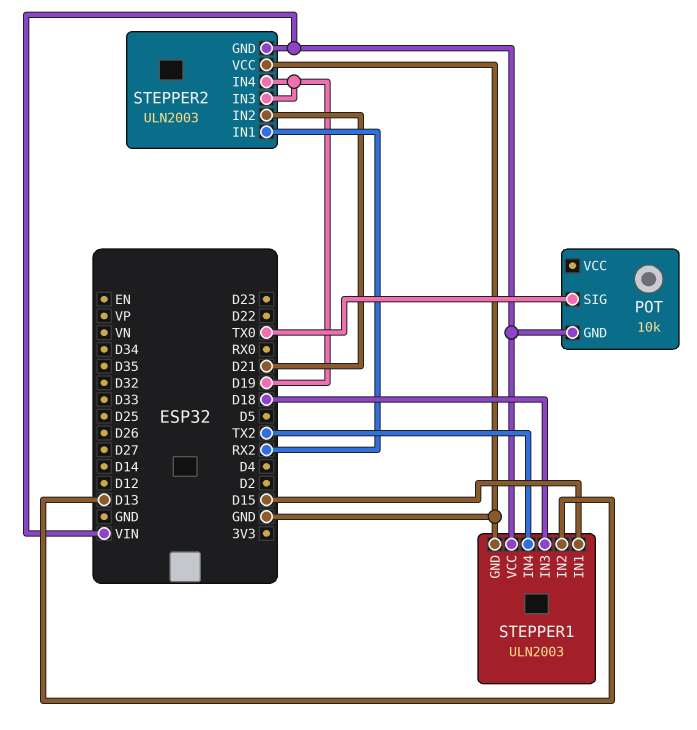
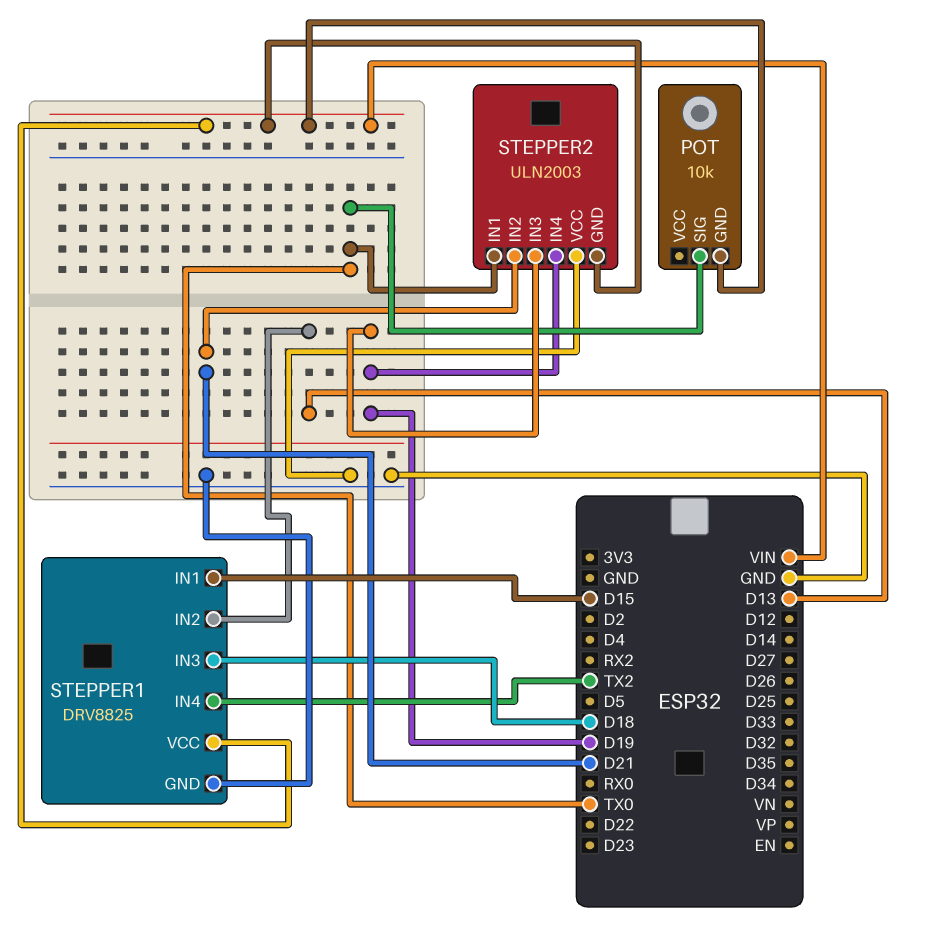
STEPPER1: ULN2003 -> DRV8825
STEPPER2 pin IN1: RX2 -> TX0

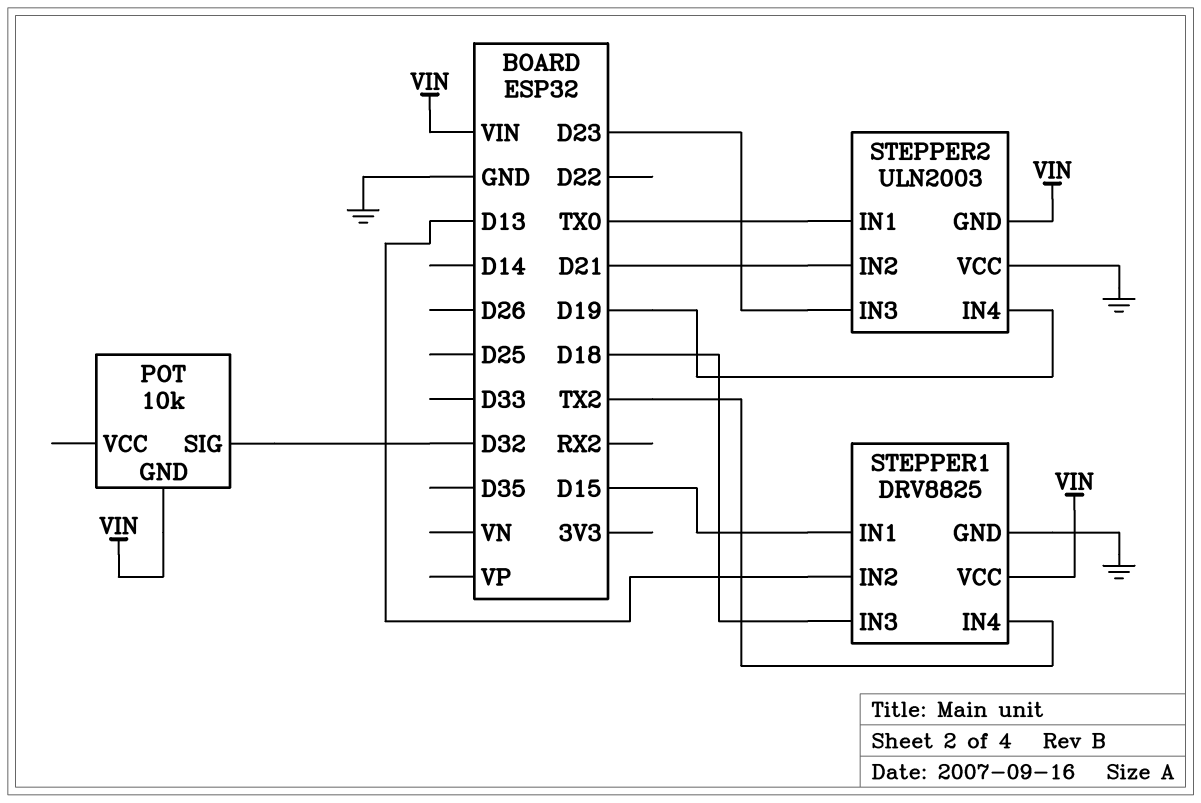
POT pin SIG: TX0 -> D32
STEPPER2 pin IN3: D19 -> D23

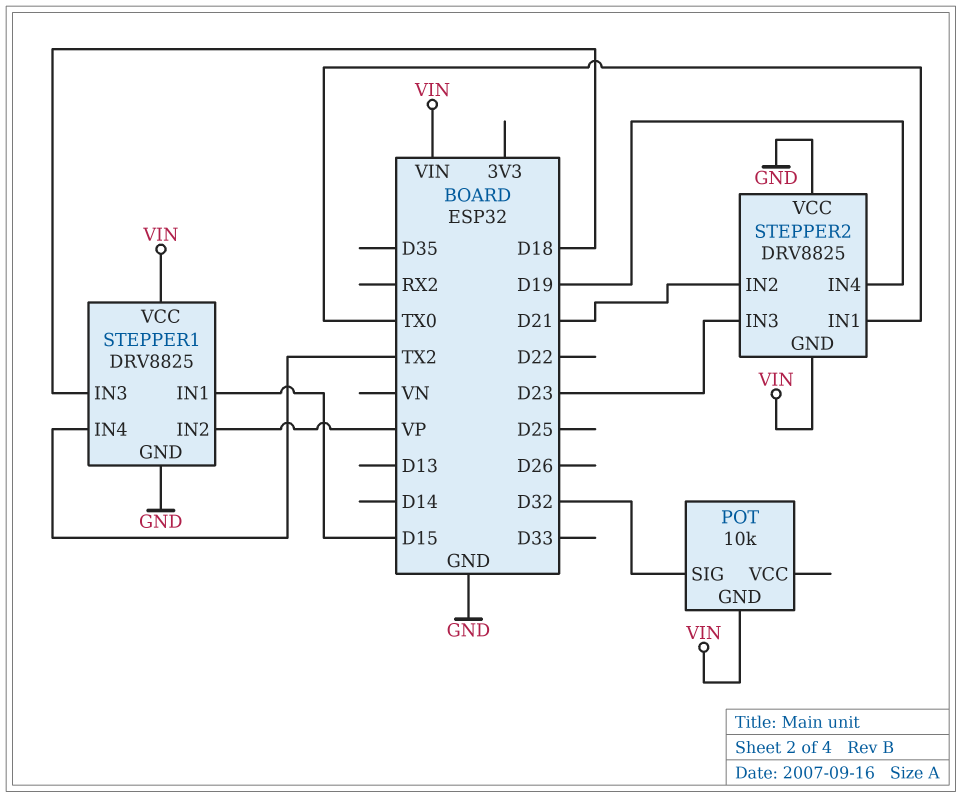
STEPPER1 pin IN2: D13 -> VP
STEPPER2: ULN2003 -> DRV8825

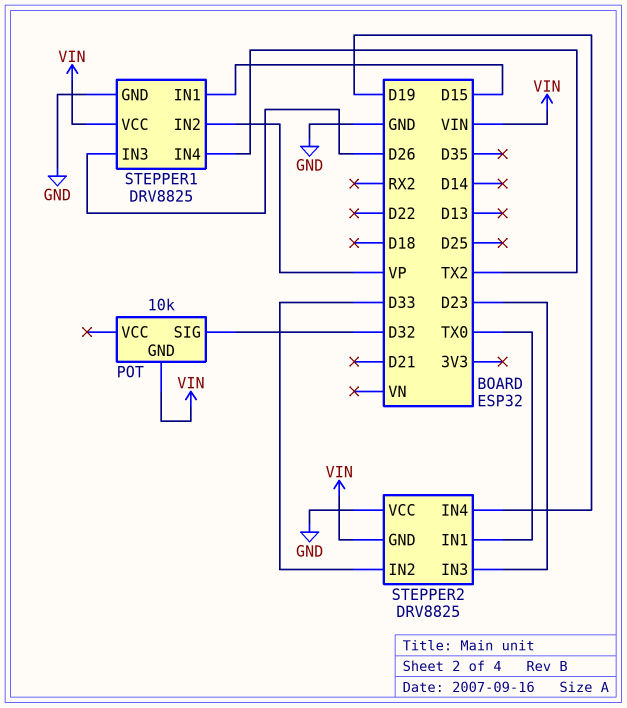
STEPPER1 pin IN3: D18 -> D26
STEPPER2 pin IN2: D21 -> D33

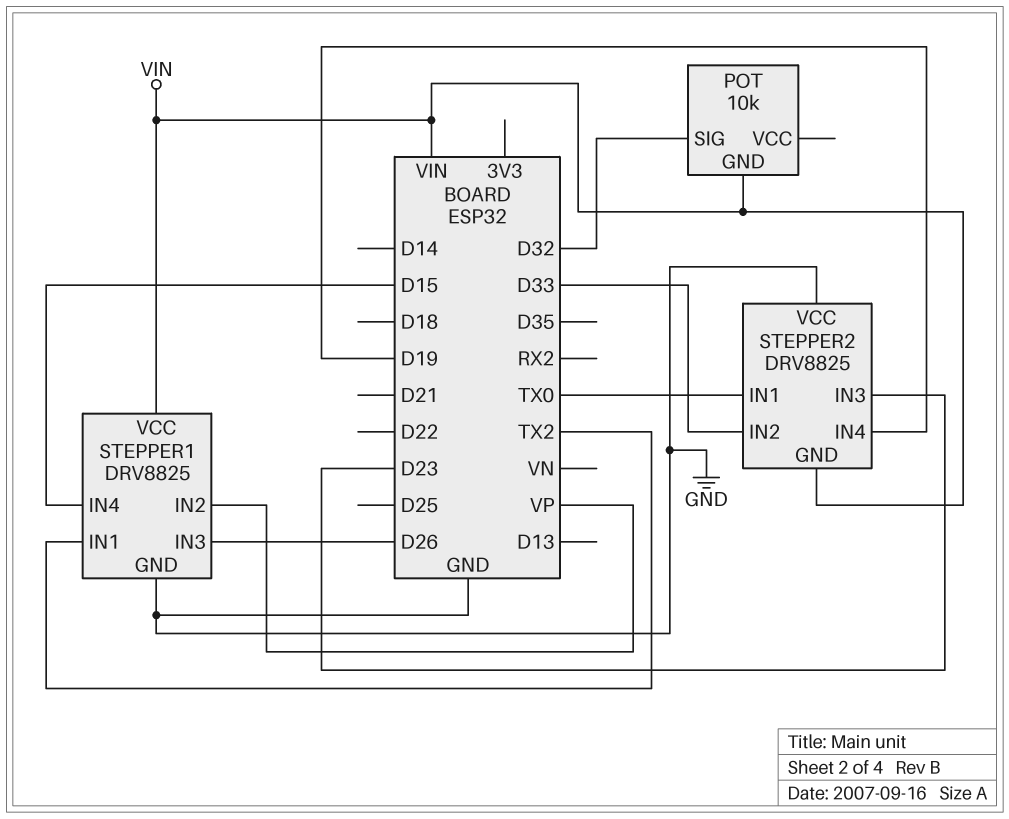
STEPPER1 pin IN1: D15 -> TX2
STEPPER1 pin IN4: TX2 -> D15

